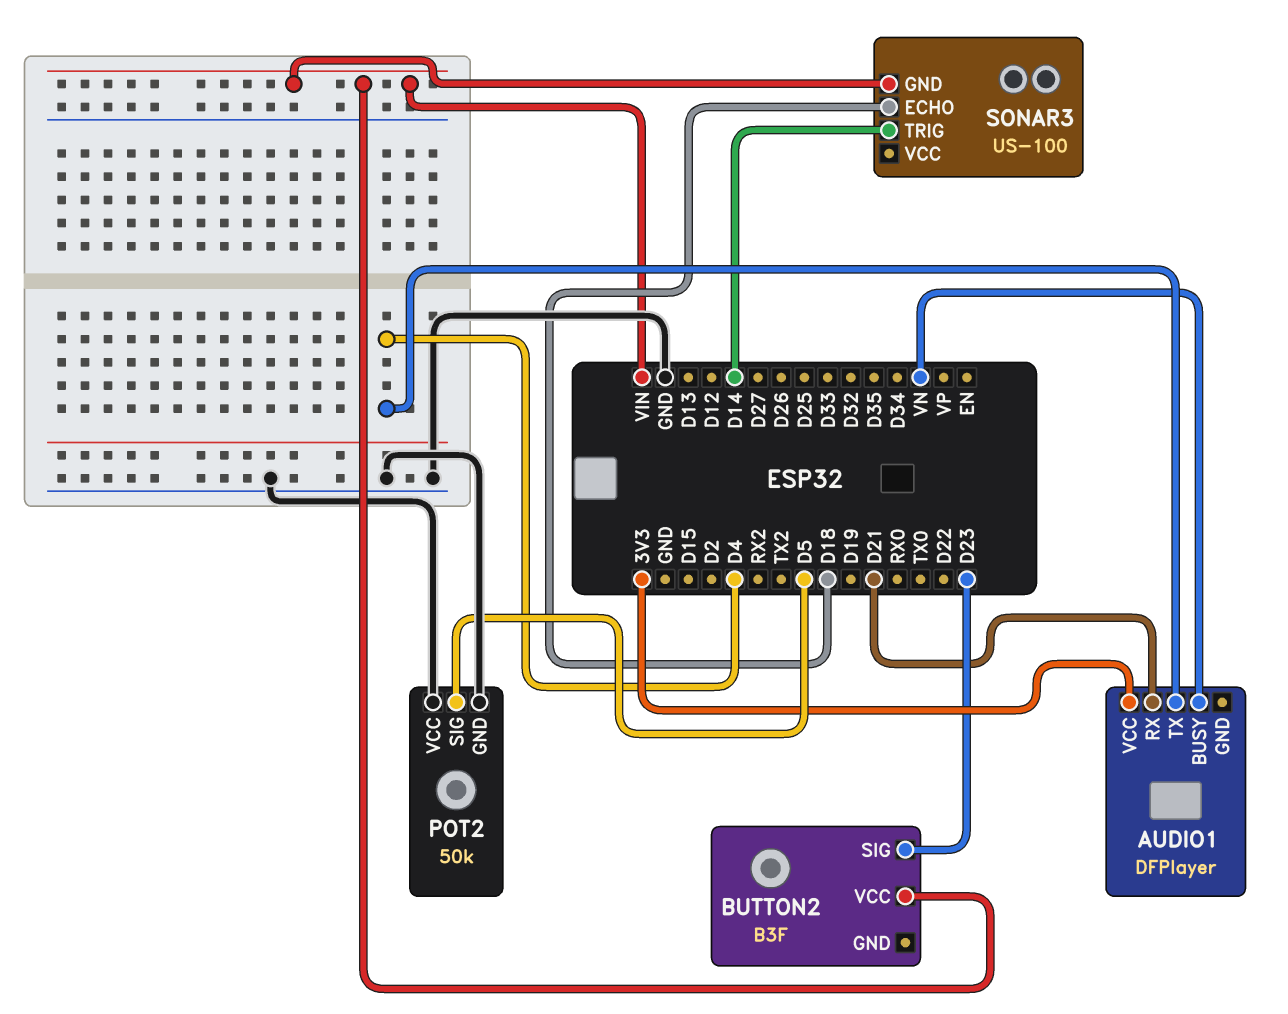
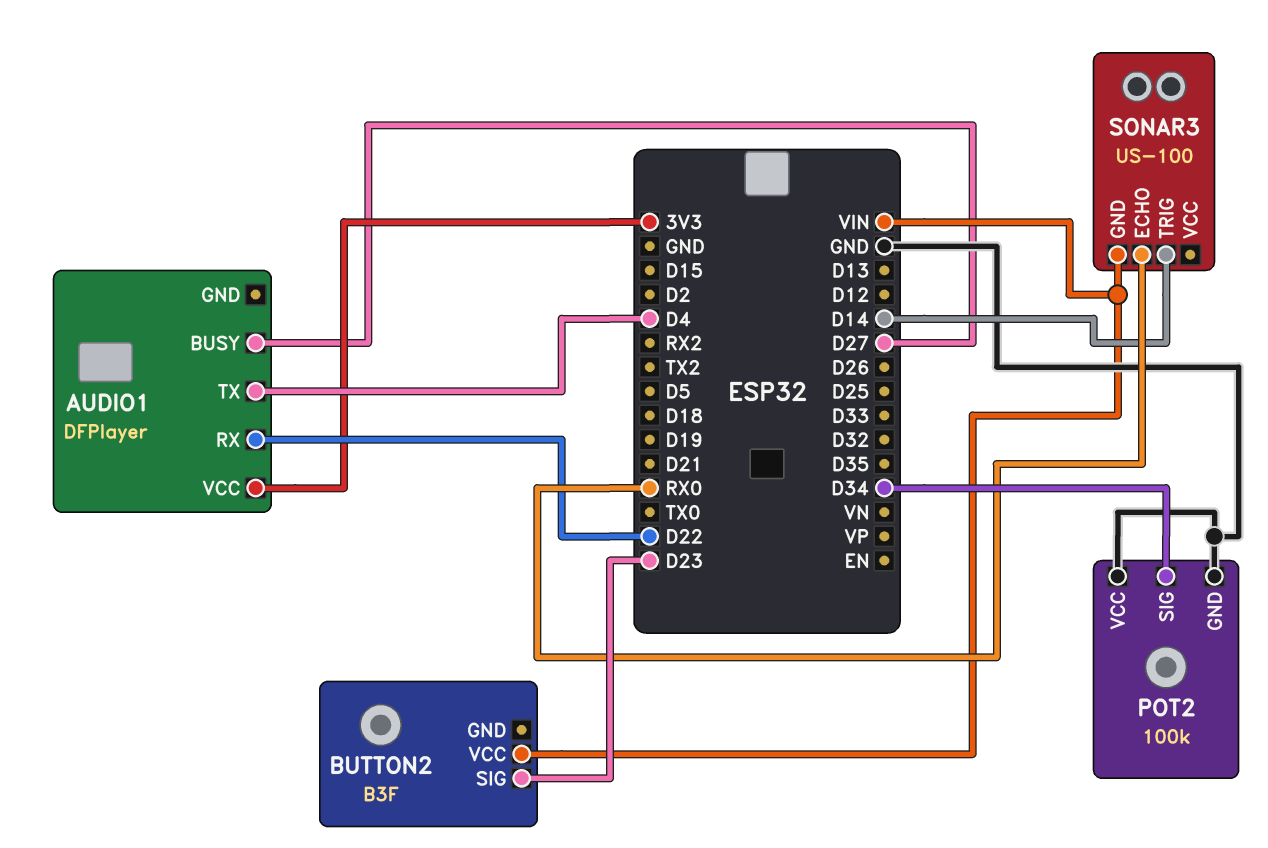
AUDIO1 pin BUSY: VN -> D27
AUDIO1 pin RX: D21 -> D22
POT2: 50k -> 100k
POT2 pin SIG: D5 -> D34
SONAR3 pin ECHO: D18 -> RX0

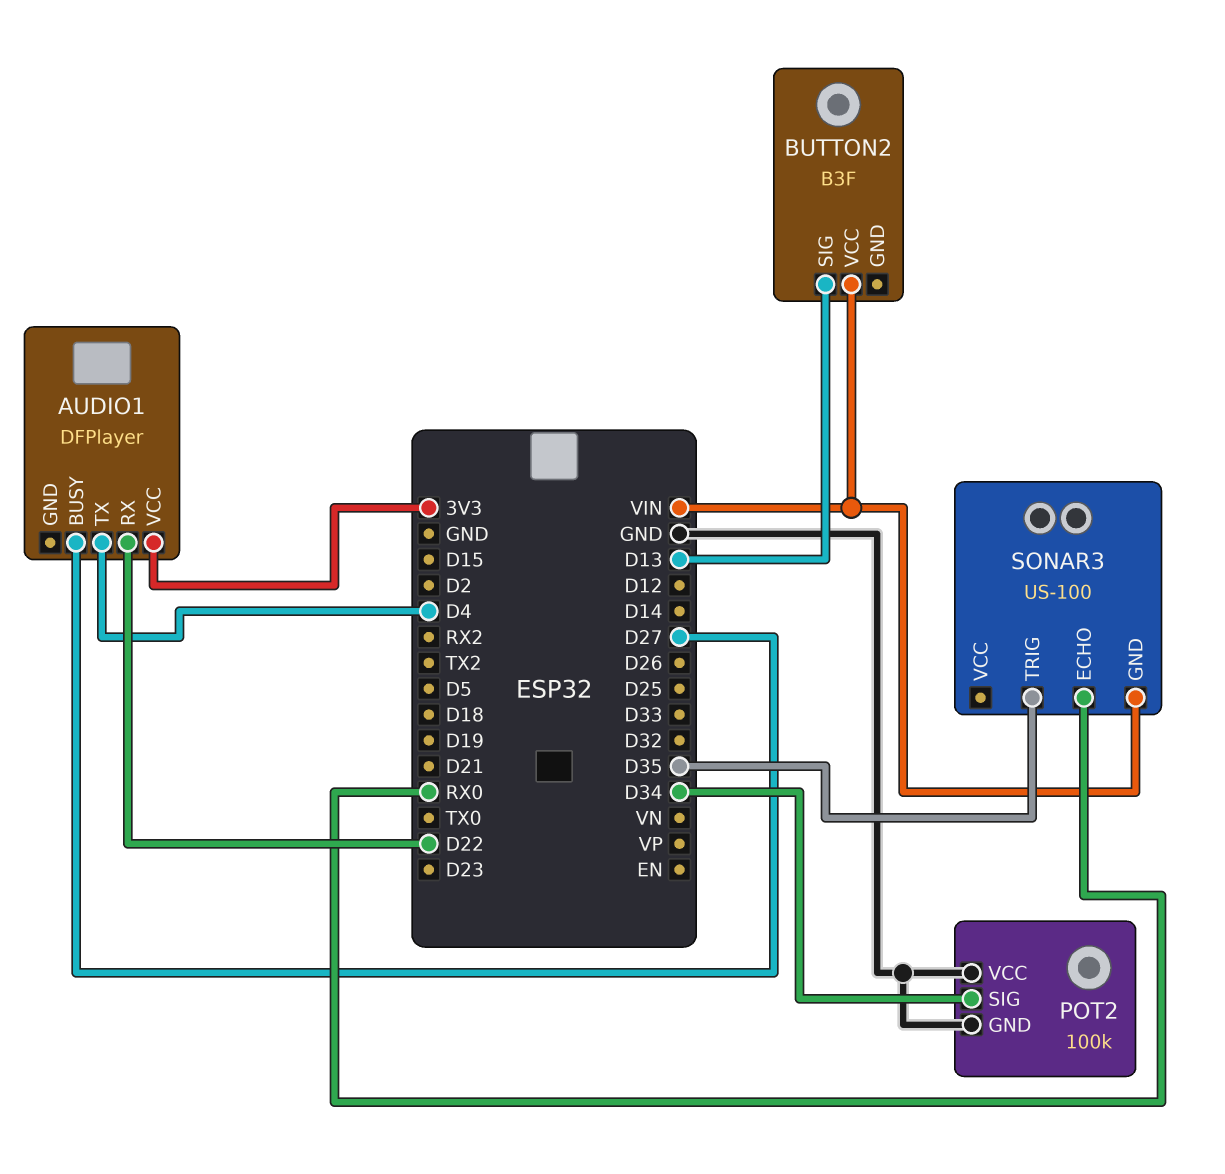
BUTTON2 pin SIG: D23 -> D13
SONAR3 pin TRIG: D14 -> D35

